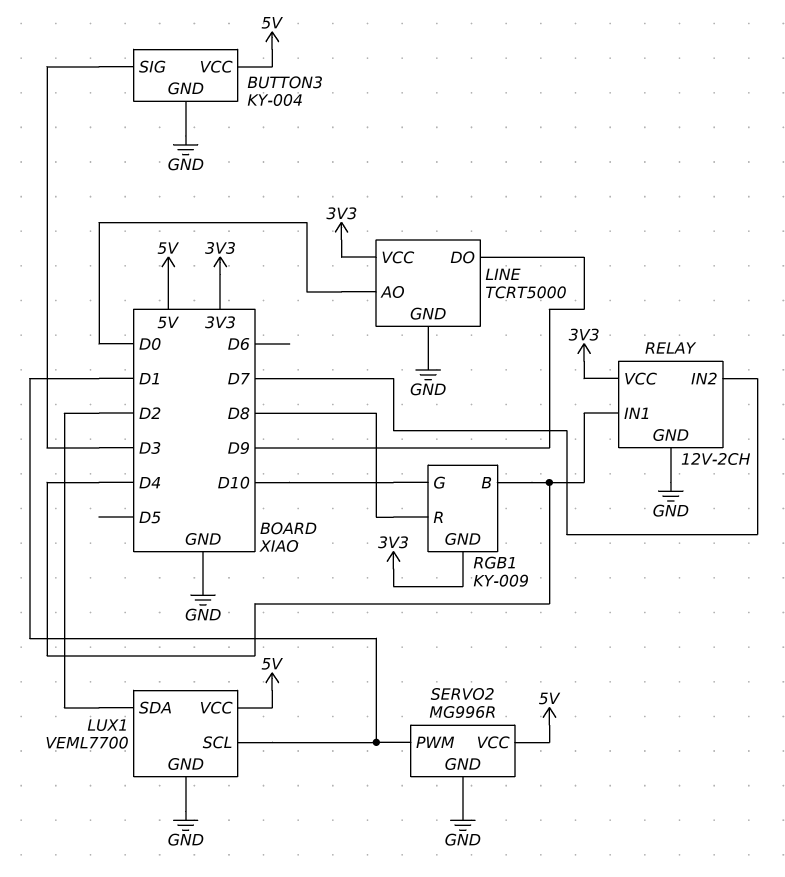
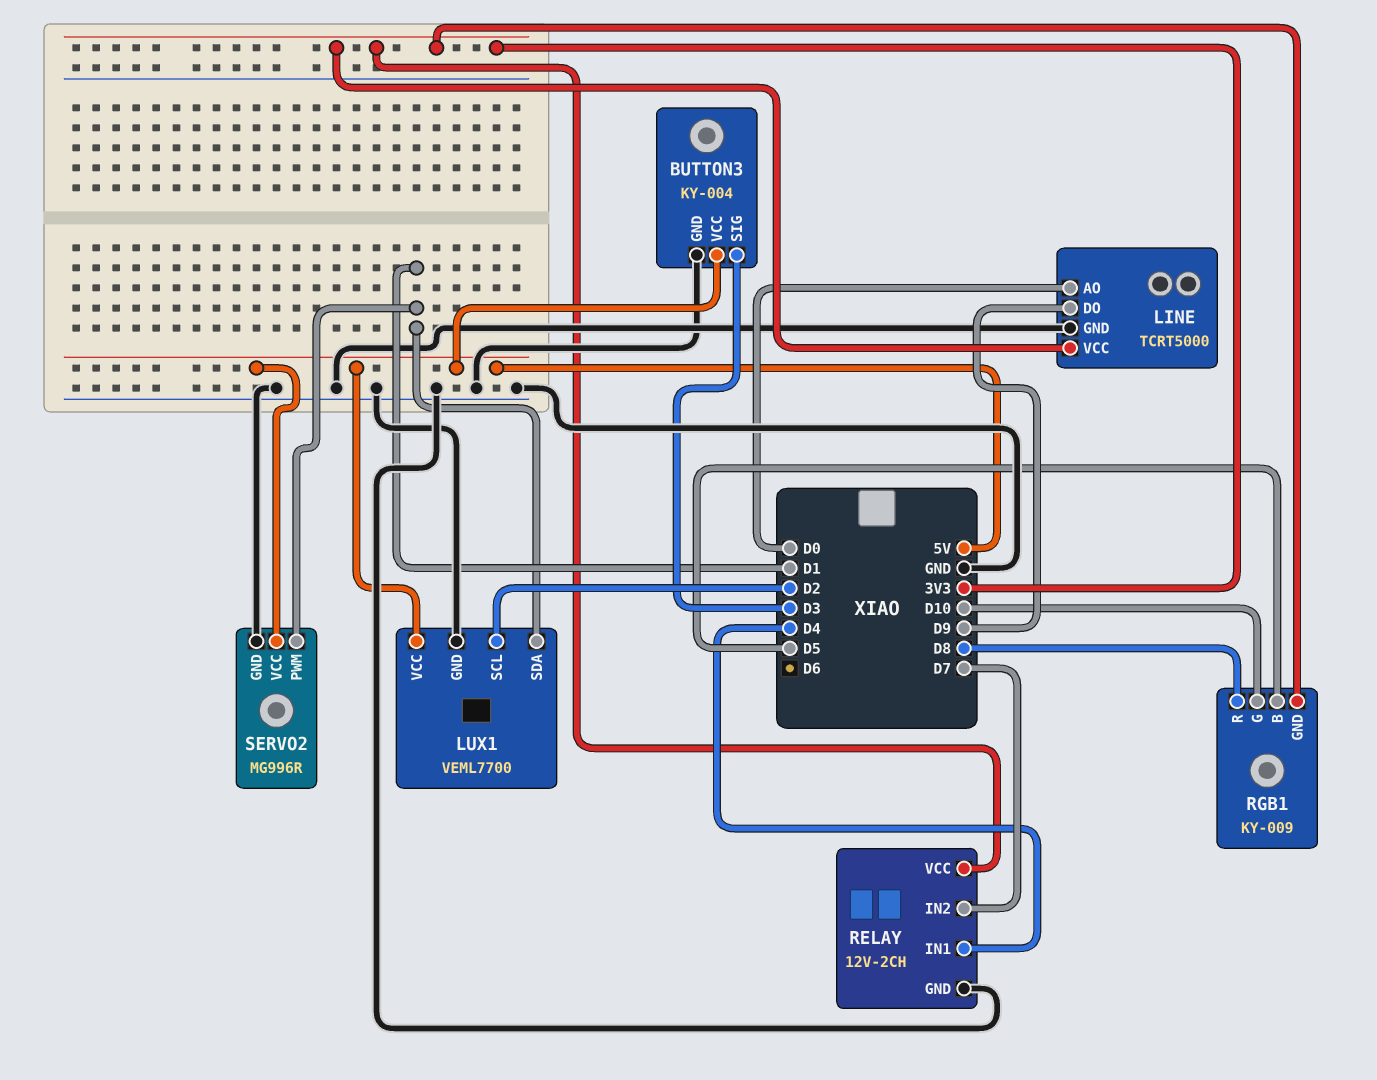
LUX1 pin SCL: D1 -> D2
LUX1 pin SDA: D2 -> D1
RGB1 pin B: D4 -> D5

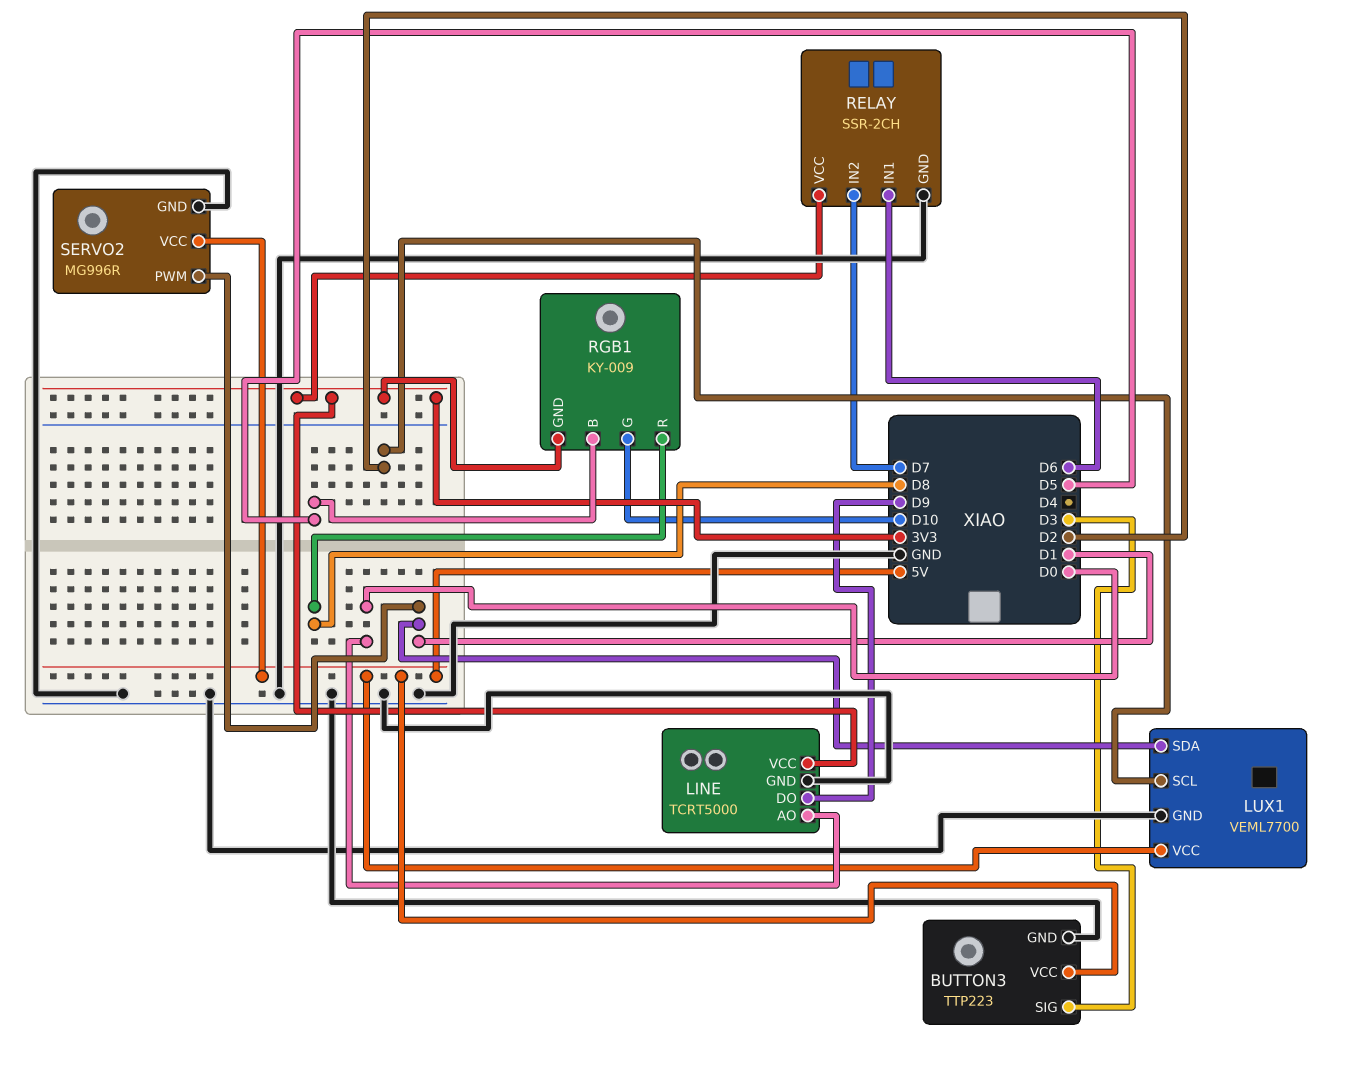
BUTTON3: KY-004 -> TTP223
RELAY: 12V-2CH -> SSR-2CH
RELAY pin IN1: D4 -> D6

